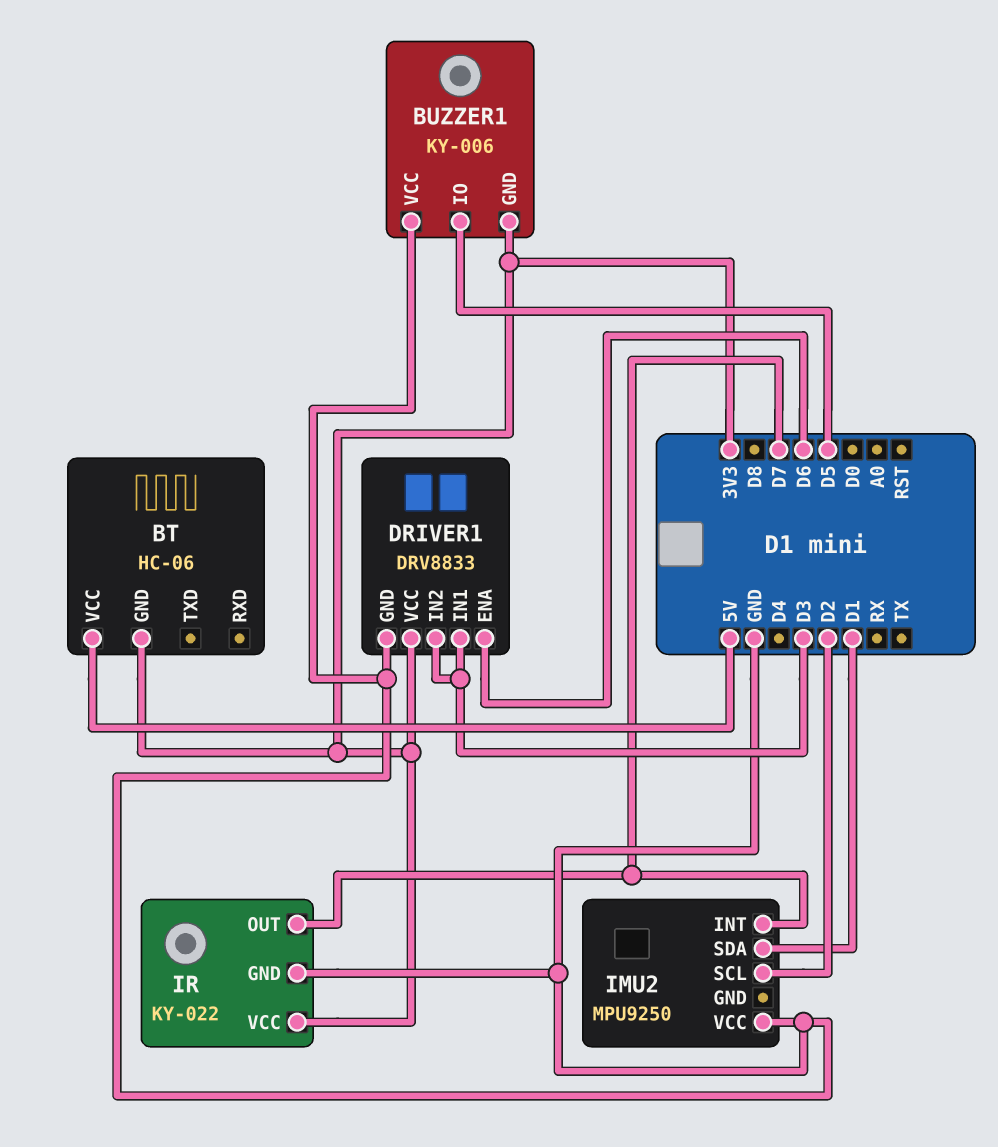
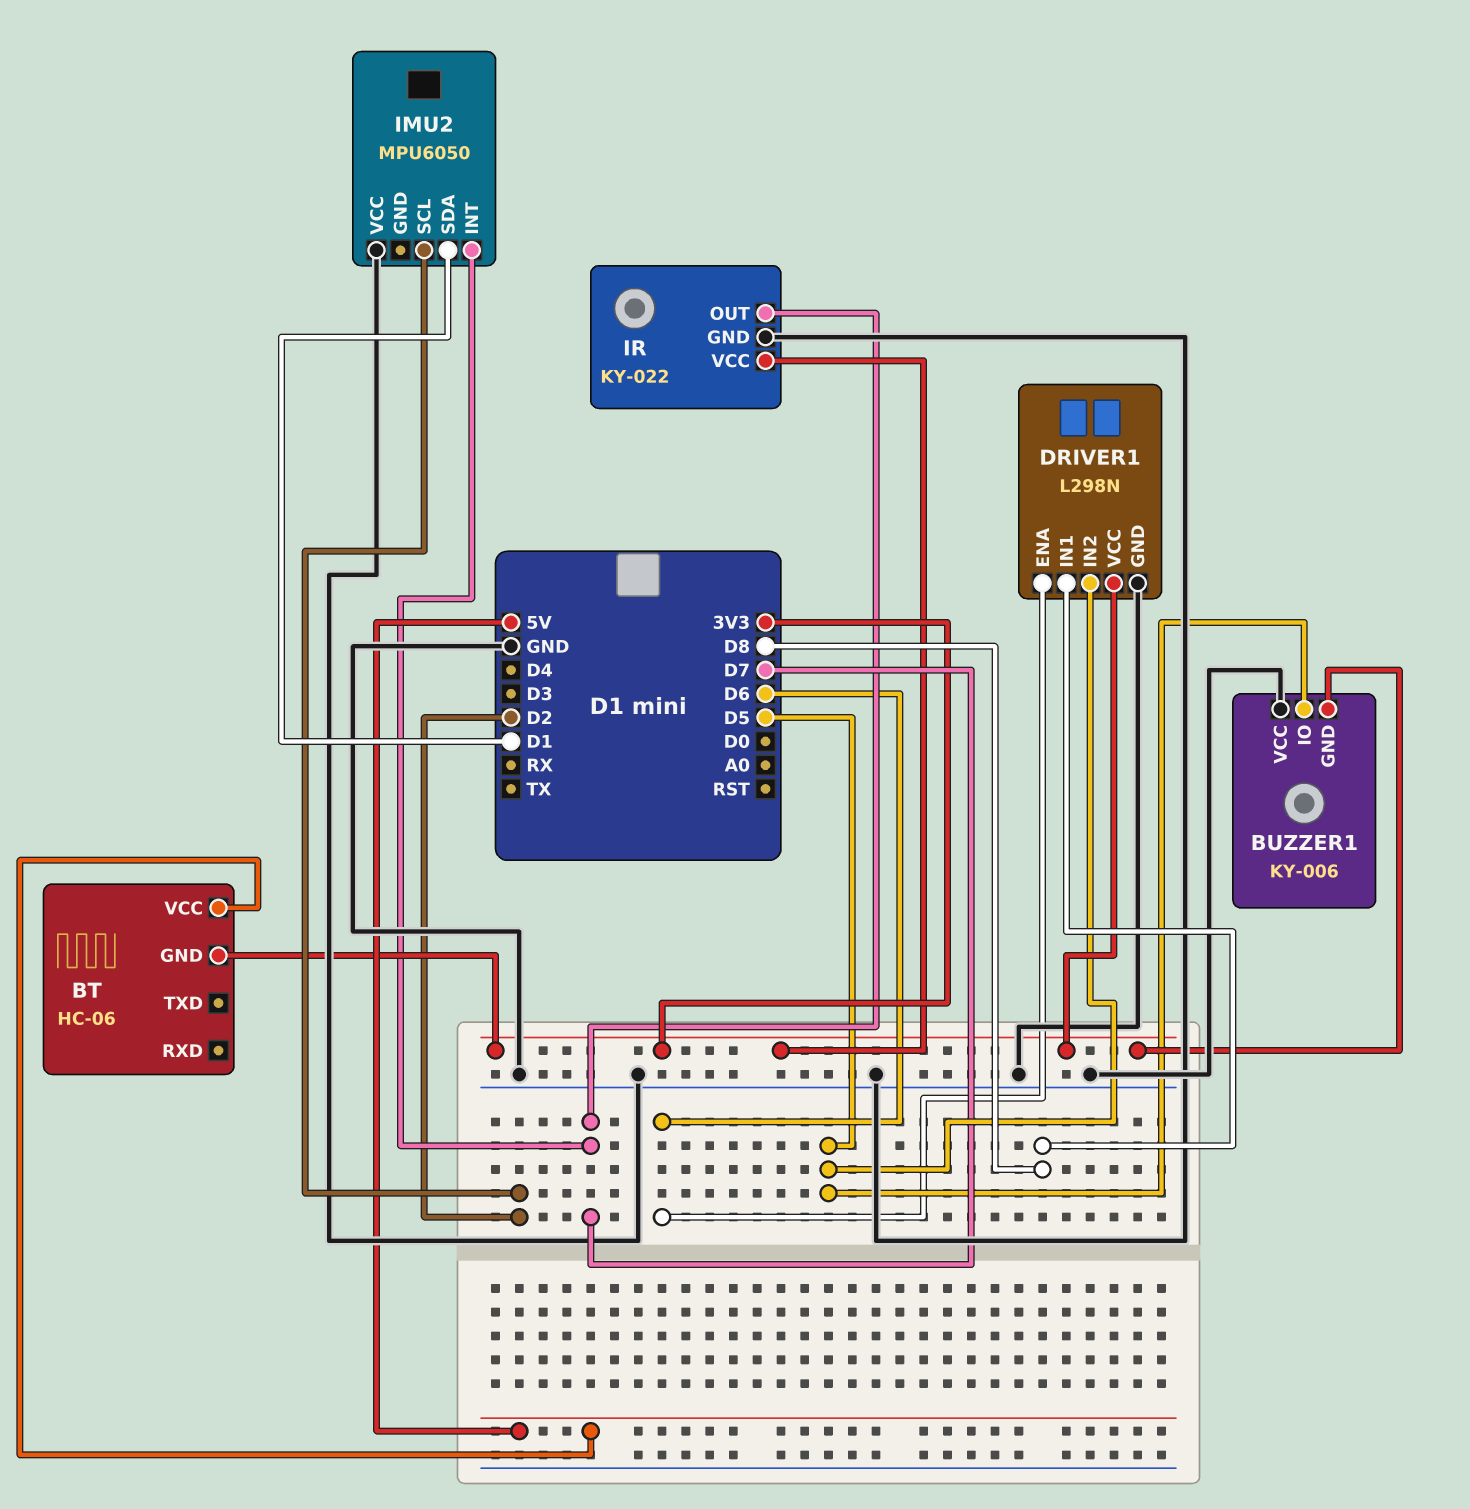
DRIVER1: DRV8833 -> L298N
DRIVER1 pin IN1: D3 -> D8
DRIVER1 pin IN2: D3 -> D5
IMU2: MPU9250 -> MPU6050

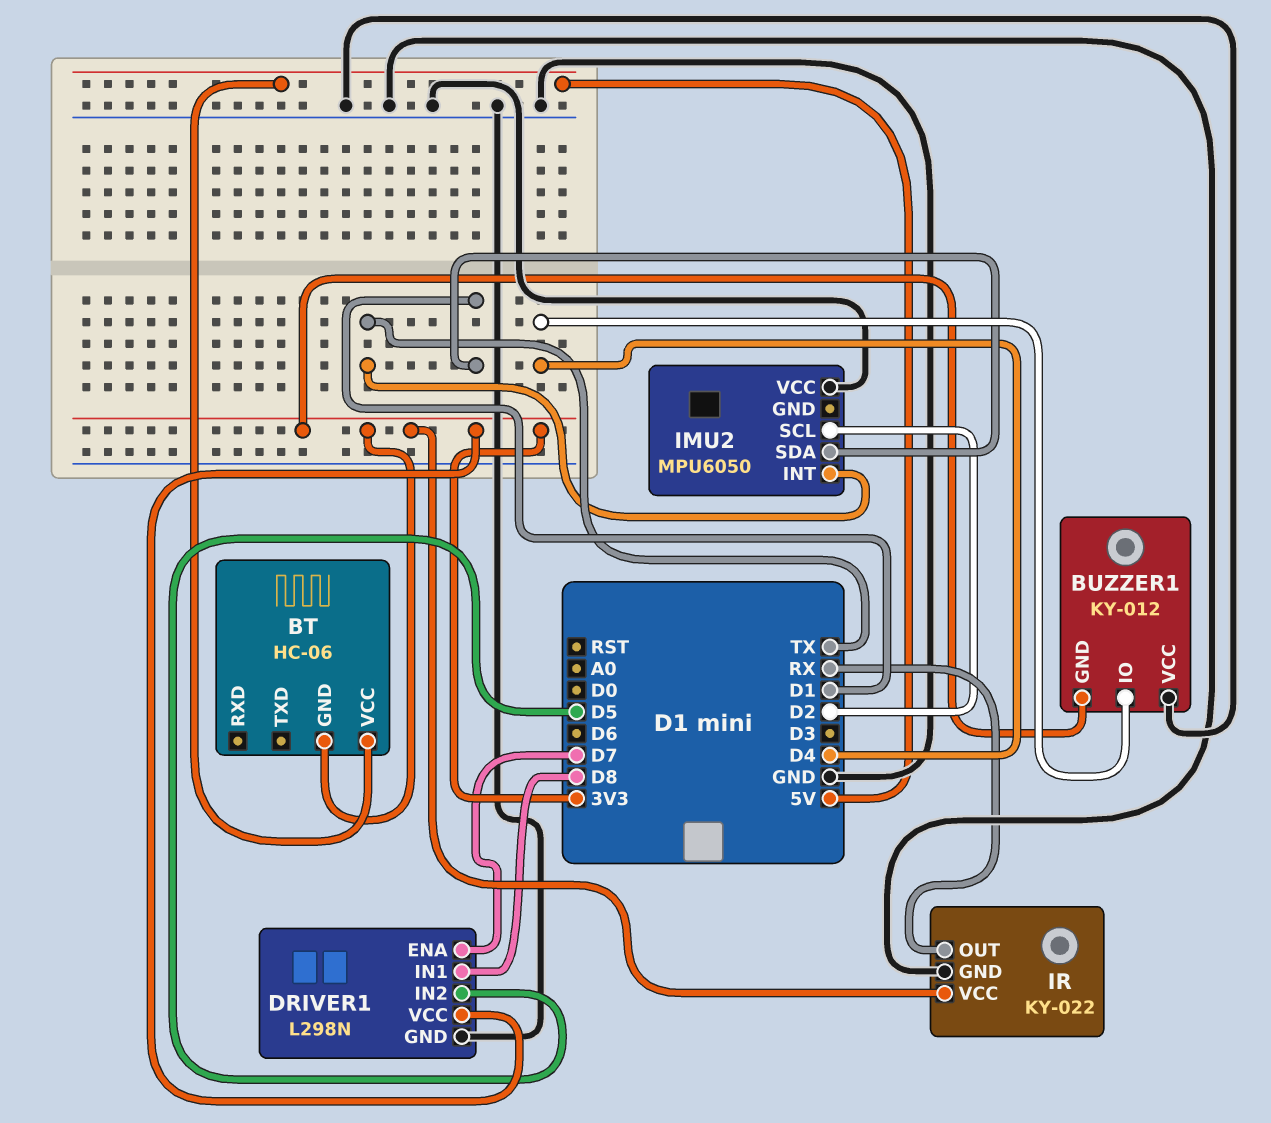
BUZZER1: KY-006 -> KY-012
BUZZER1 pin IO: D5 -> D4
DRIVER1 pin ENA: D6 -> D7
IMU2 pin INT: D7 -> TX
IR pin OUT: D7 -> RX

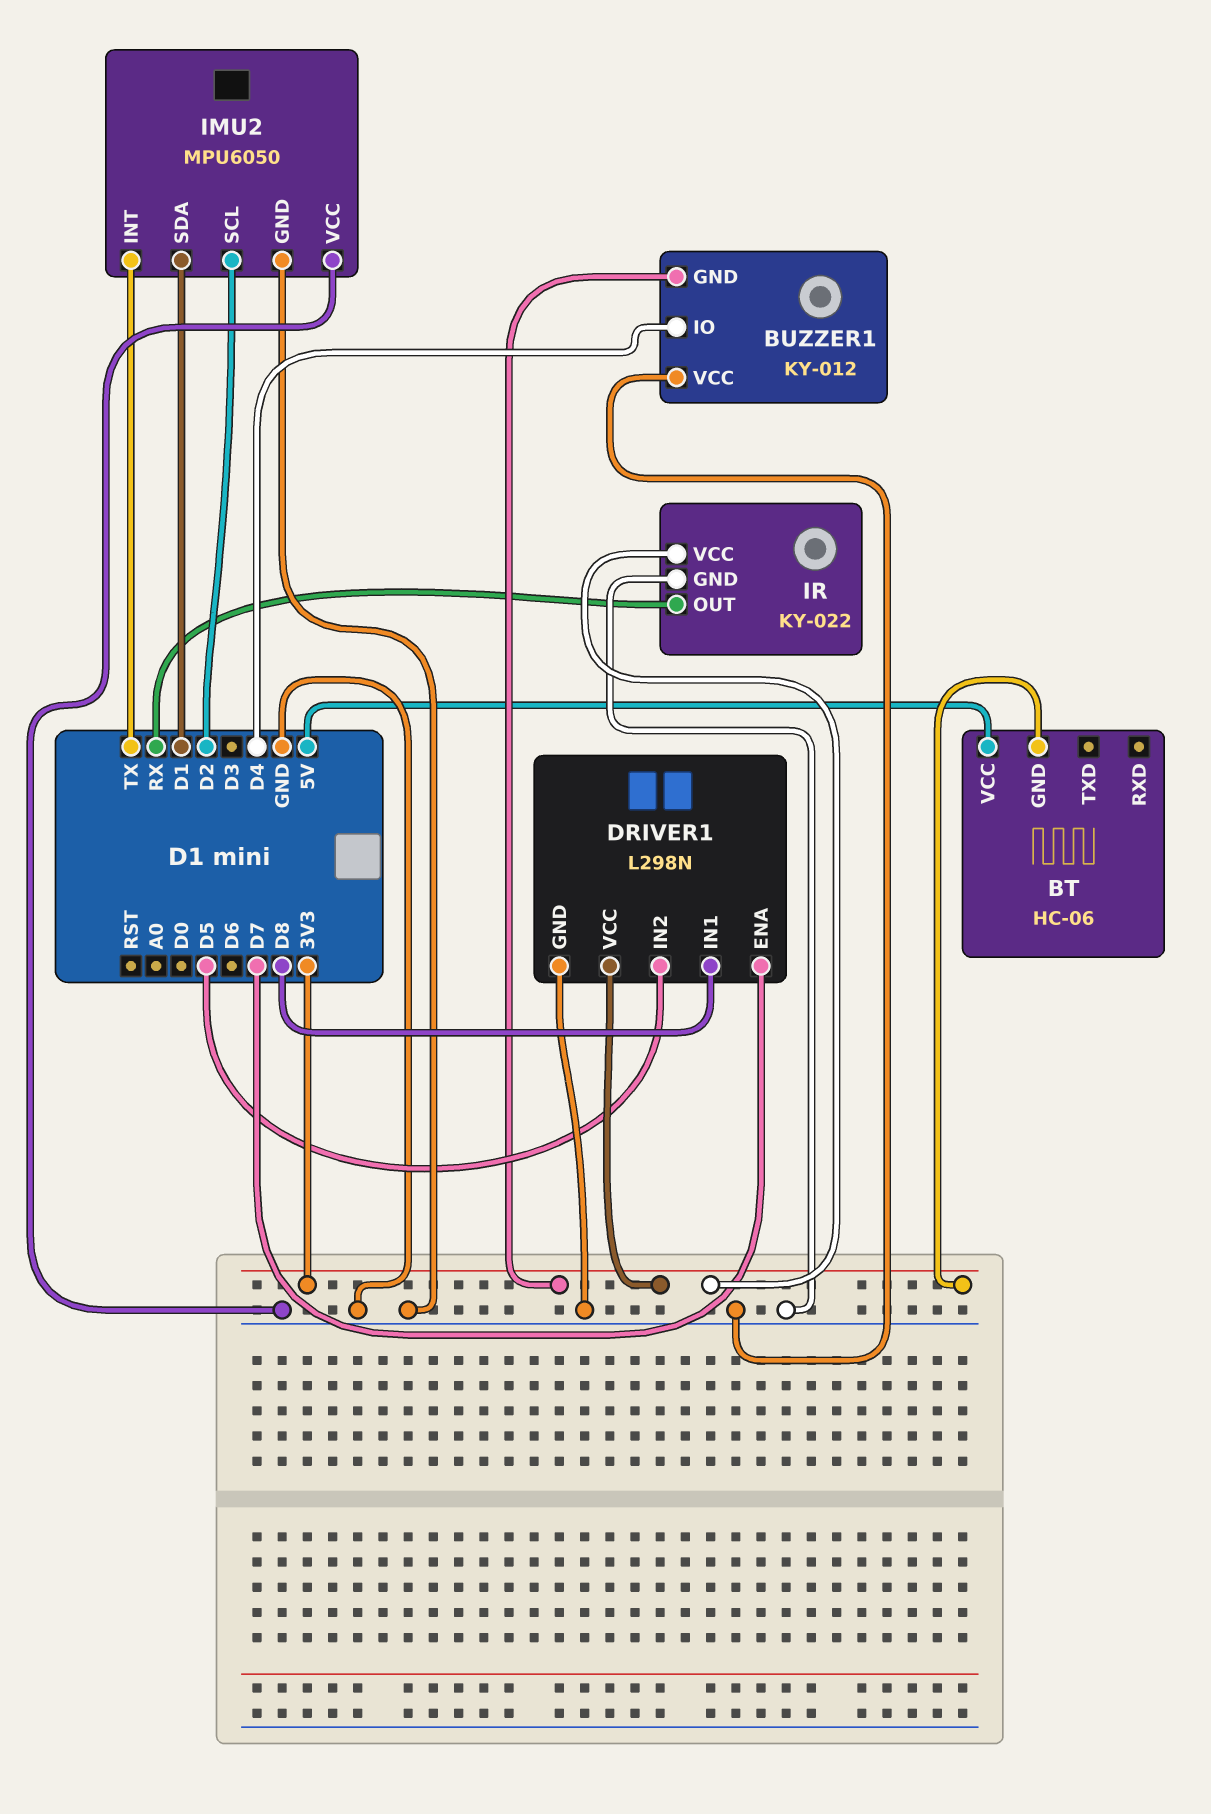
IMU2 pin GND: none -> GND

